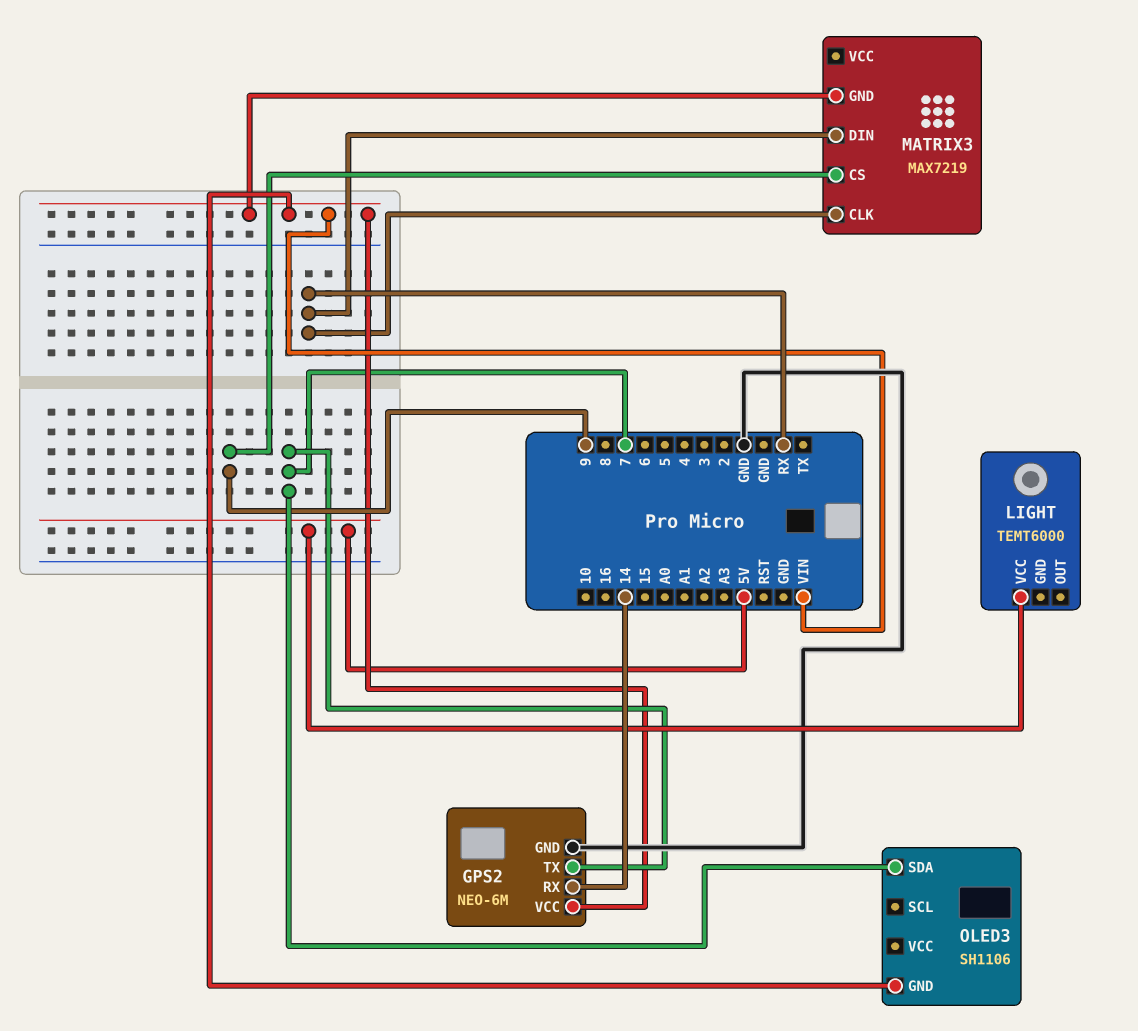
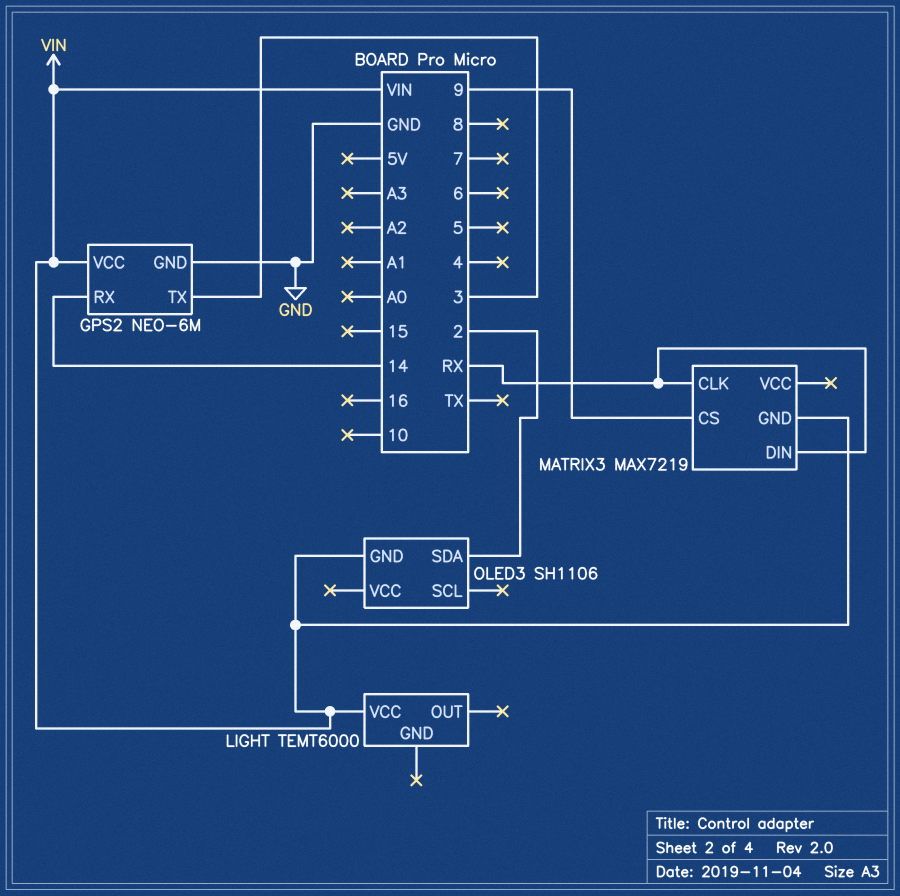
GPS2 pin TX: 7 -> 3
LIGHT pin VCC: 5V -> VIN
OLED3 pin SDA: 7 -> 2

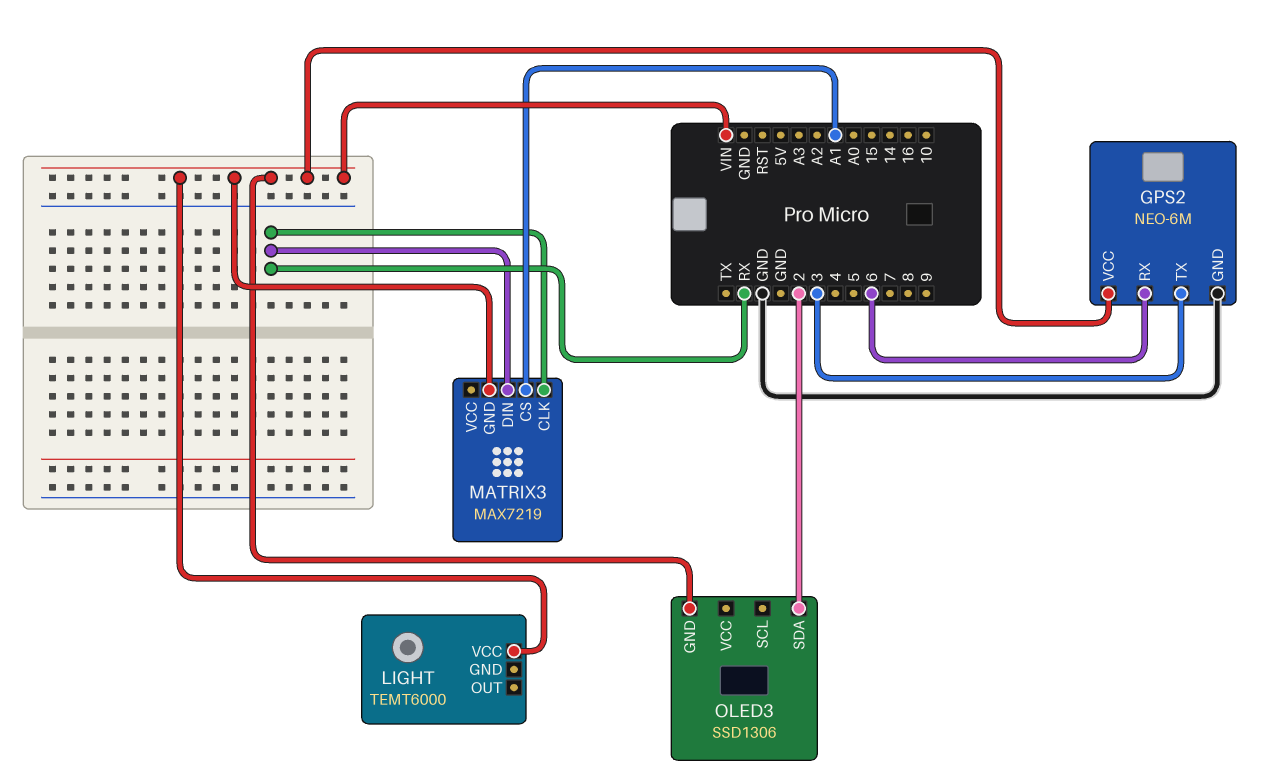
GPS2 pin RX: 14 -> 6
MATRIX3 pin CS: 9 -> A1
OLED3: SH1106 -> SSD1306

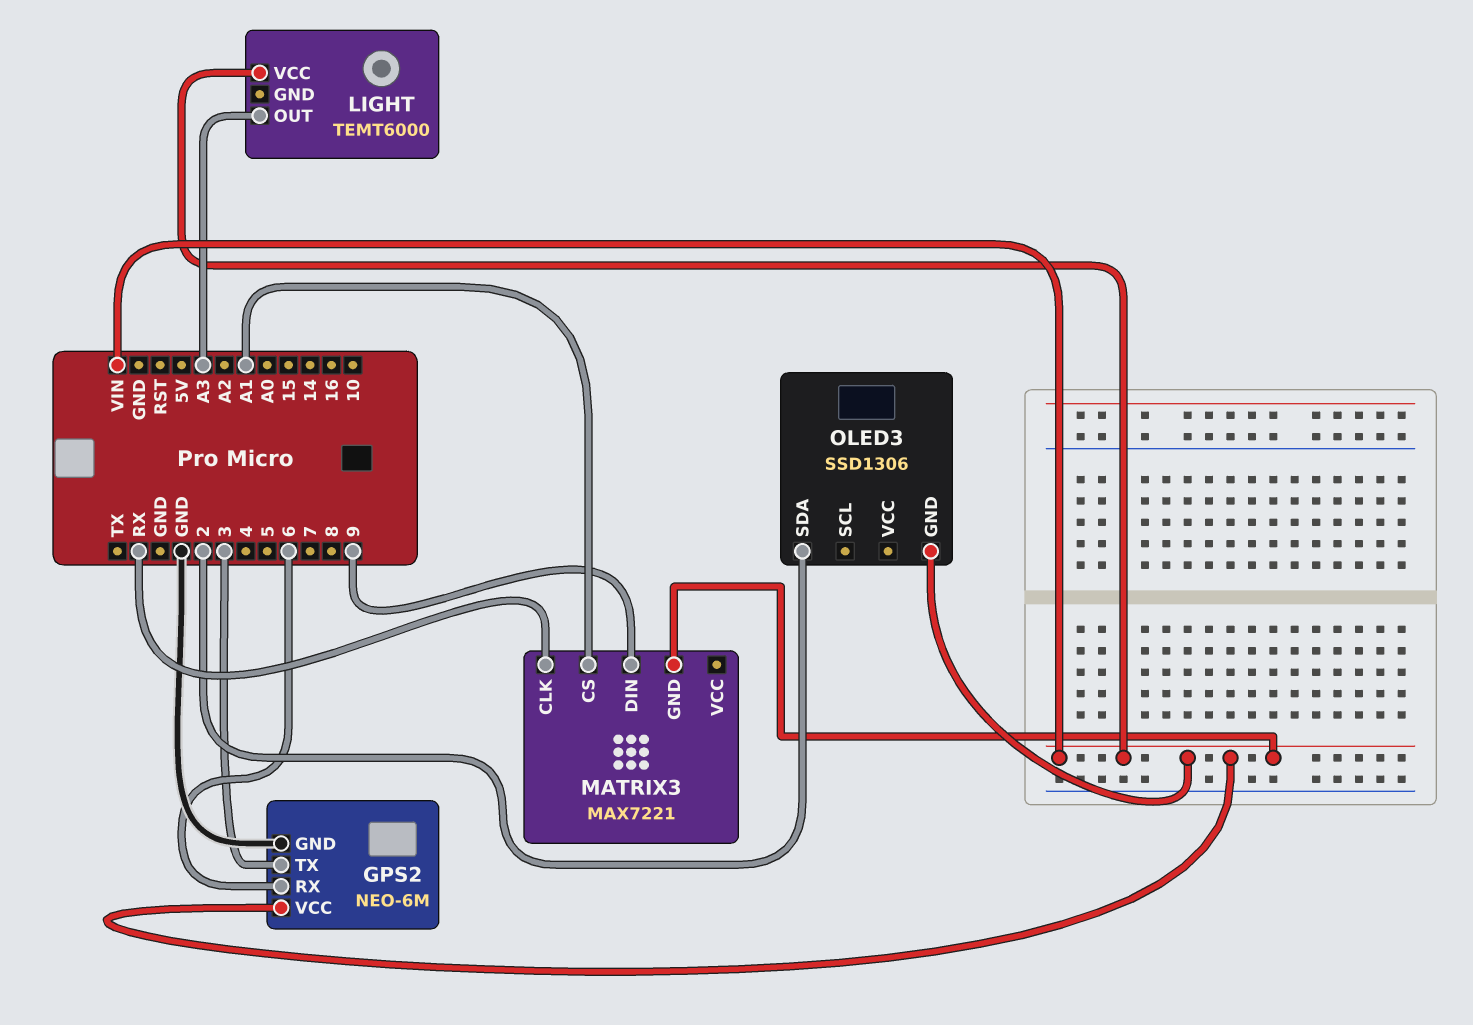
LIGHT pin OUT: none -> A3
MATRIX3: MAX7219 -> MAX7221
MATRIX3 pin DIN: RX -> 9

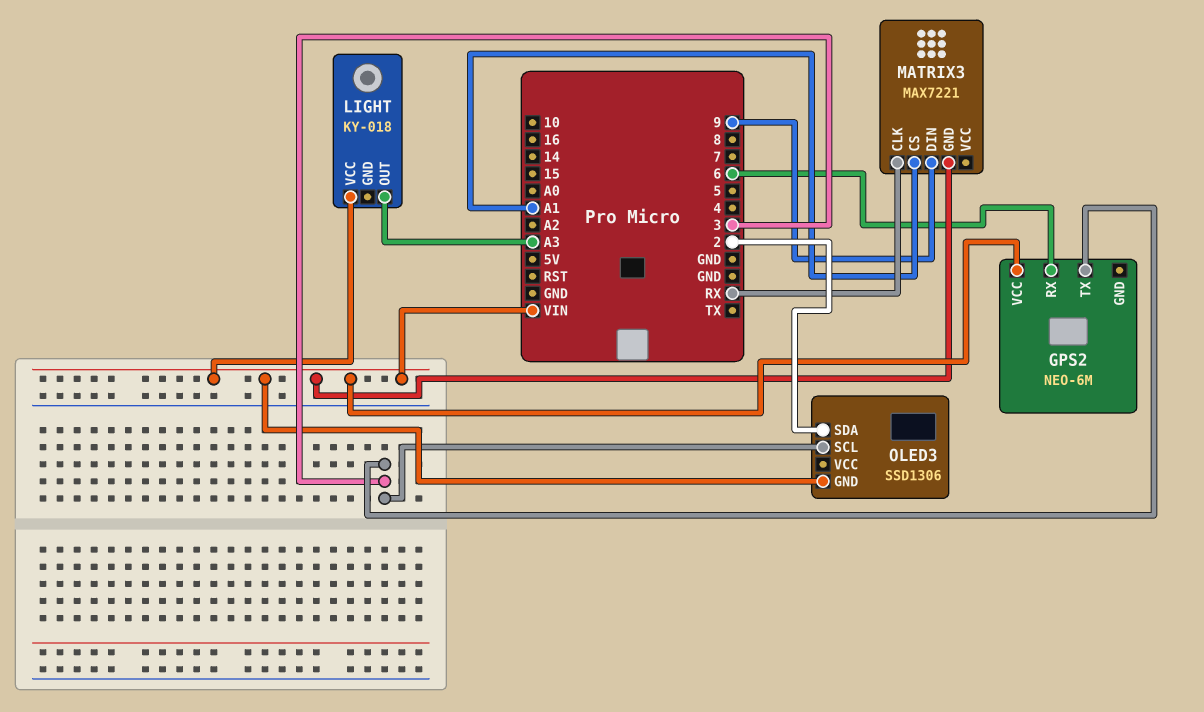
GPS2 pin GND: GND -> none
LIGHT: TEMT6000 -> KY-018
OLED3 pin SCL: none -> 3

